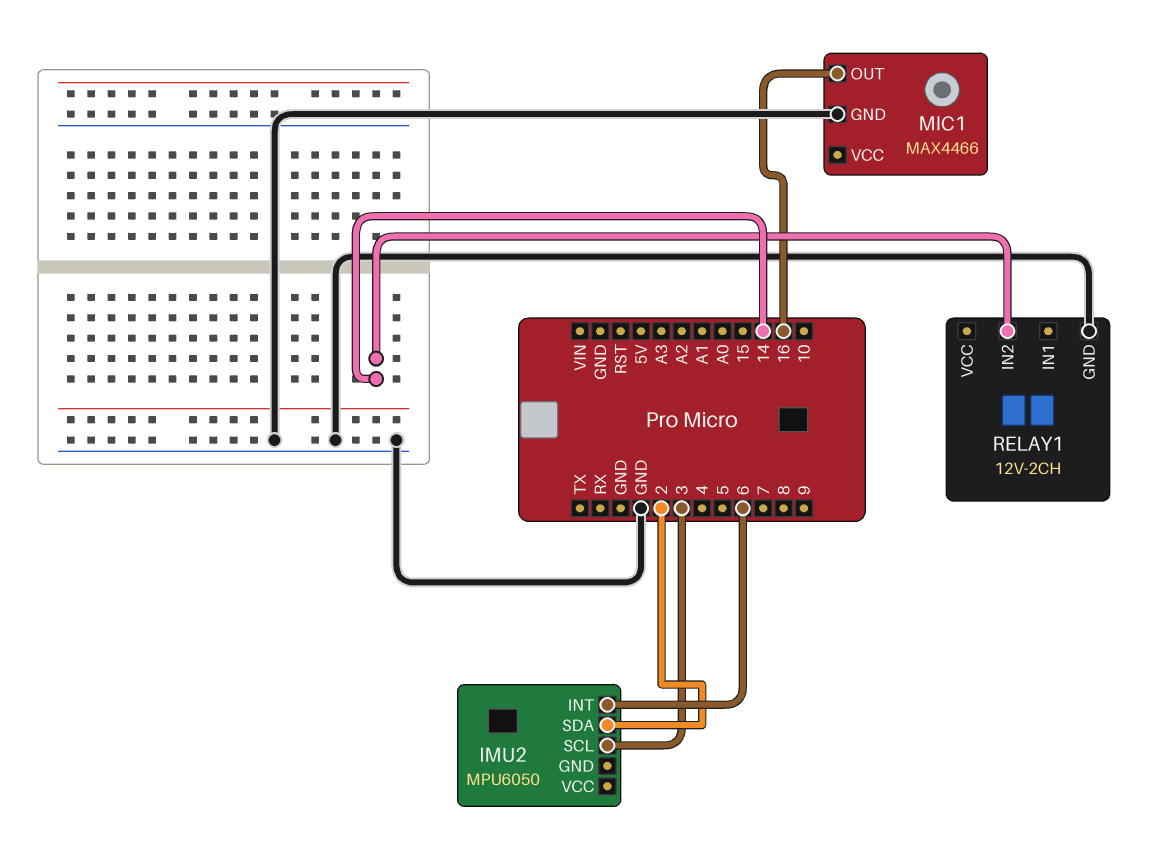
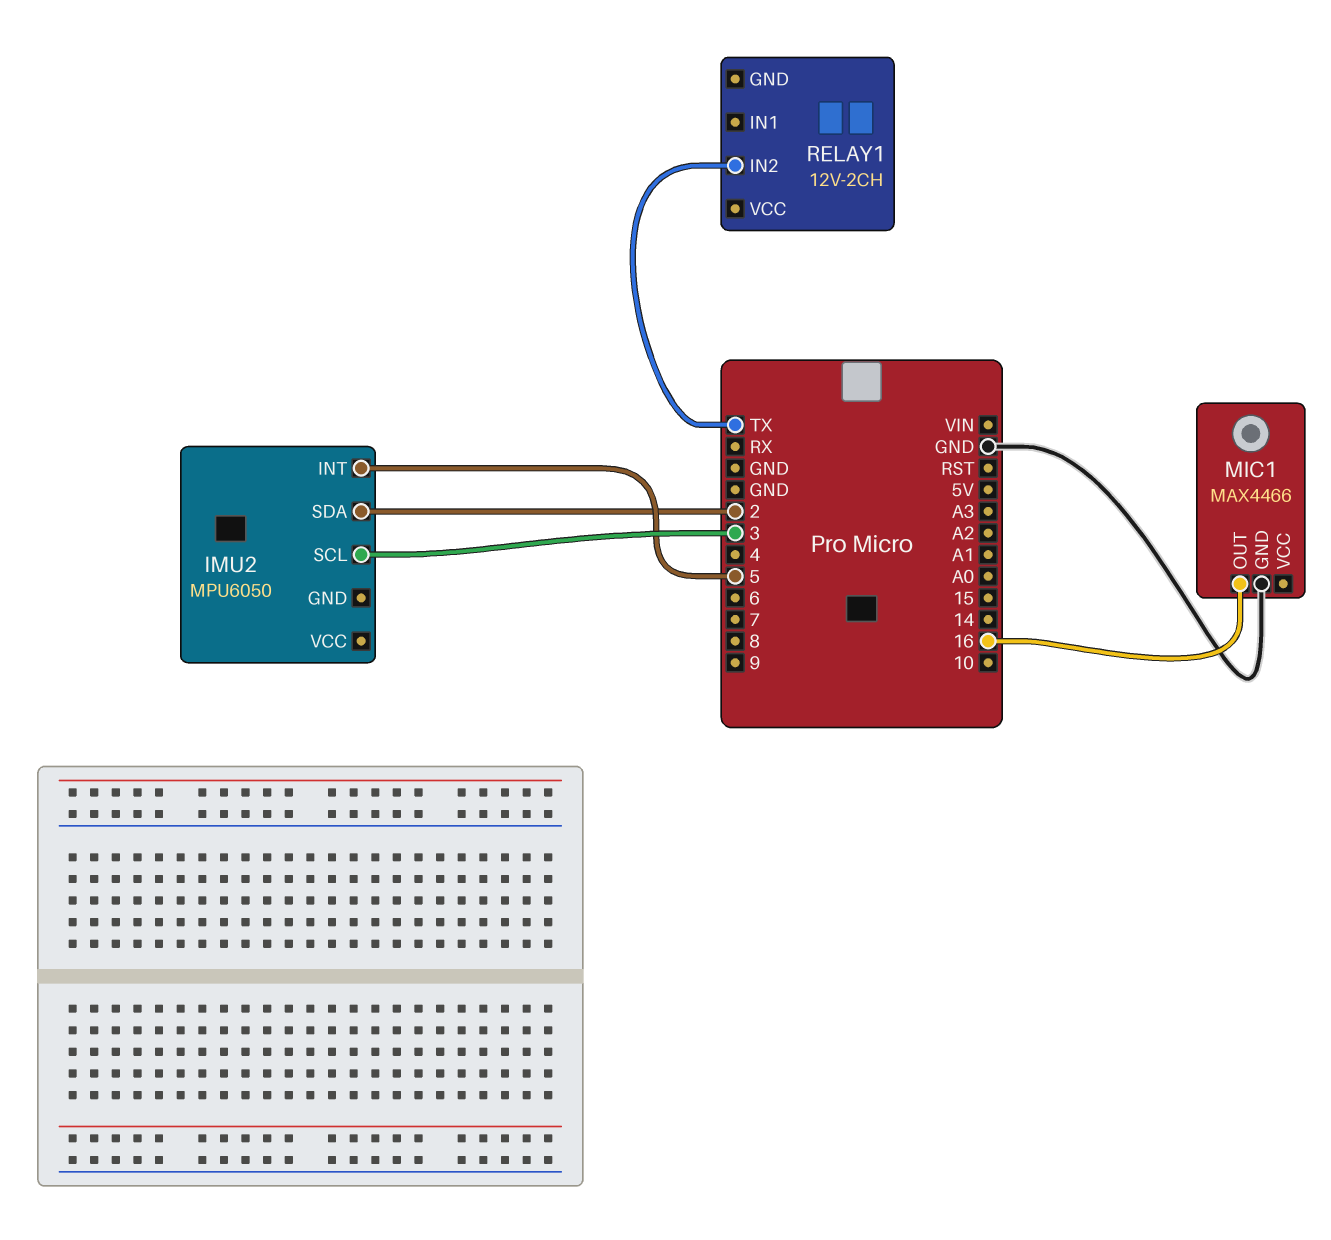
IMU2 pin INT: 6 -> 5
RELAY1 pin GND: GND -> none
RELAY1 pin IN2: 14 -> TX

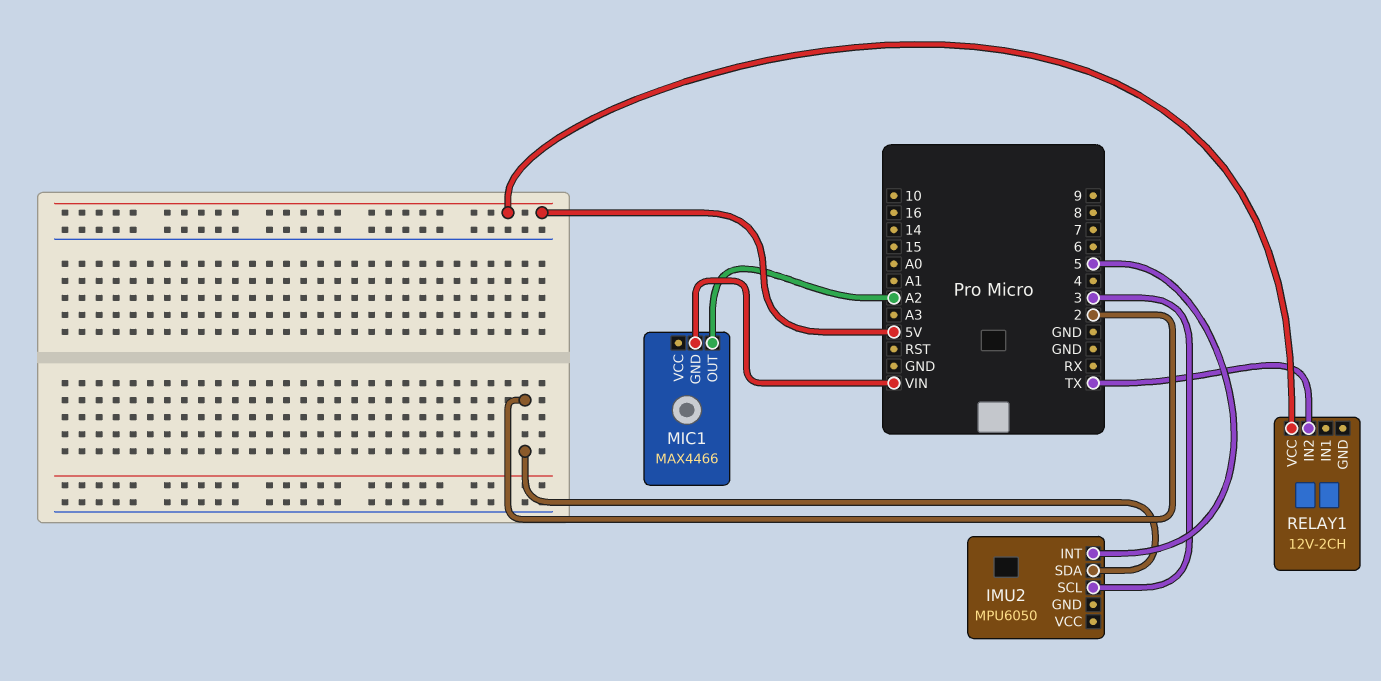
MIC1 pin GND: GND -> VIN
MIC1 pin OUT: 16 -> A2
RELAY1 pin VCC: none -> 5V

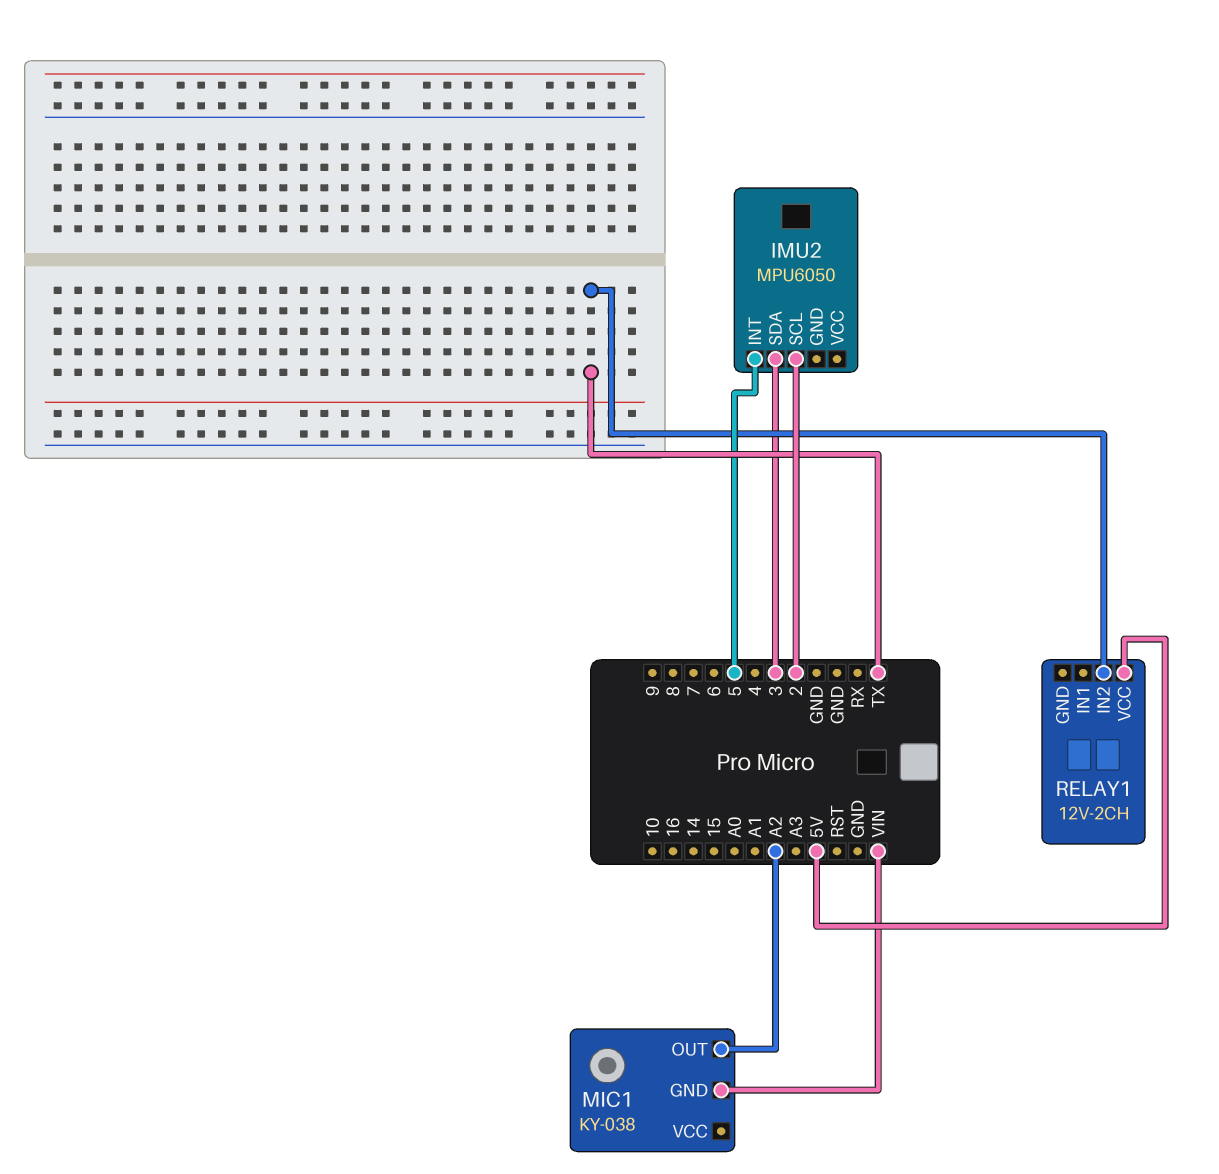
IMU2 pin SCL: 3 -> 2
IMU2 pin SDA: 2 -> 3
MIC1: MAX4466 -> KY-038

